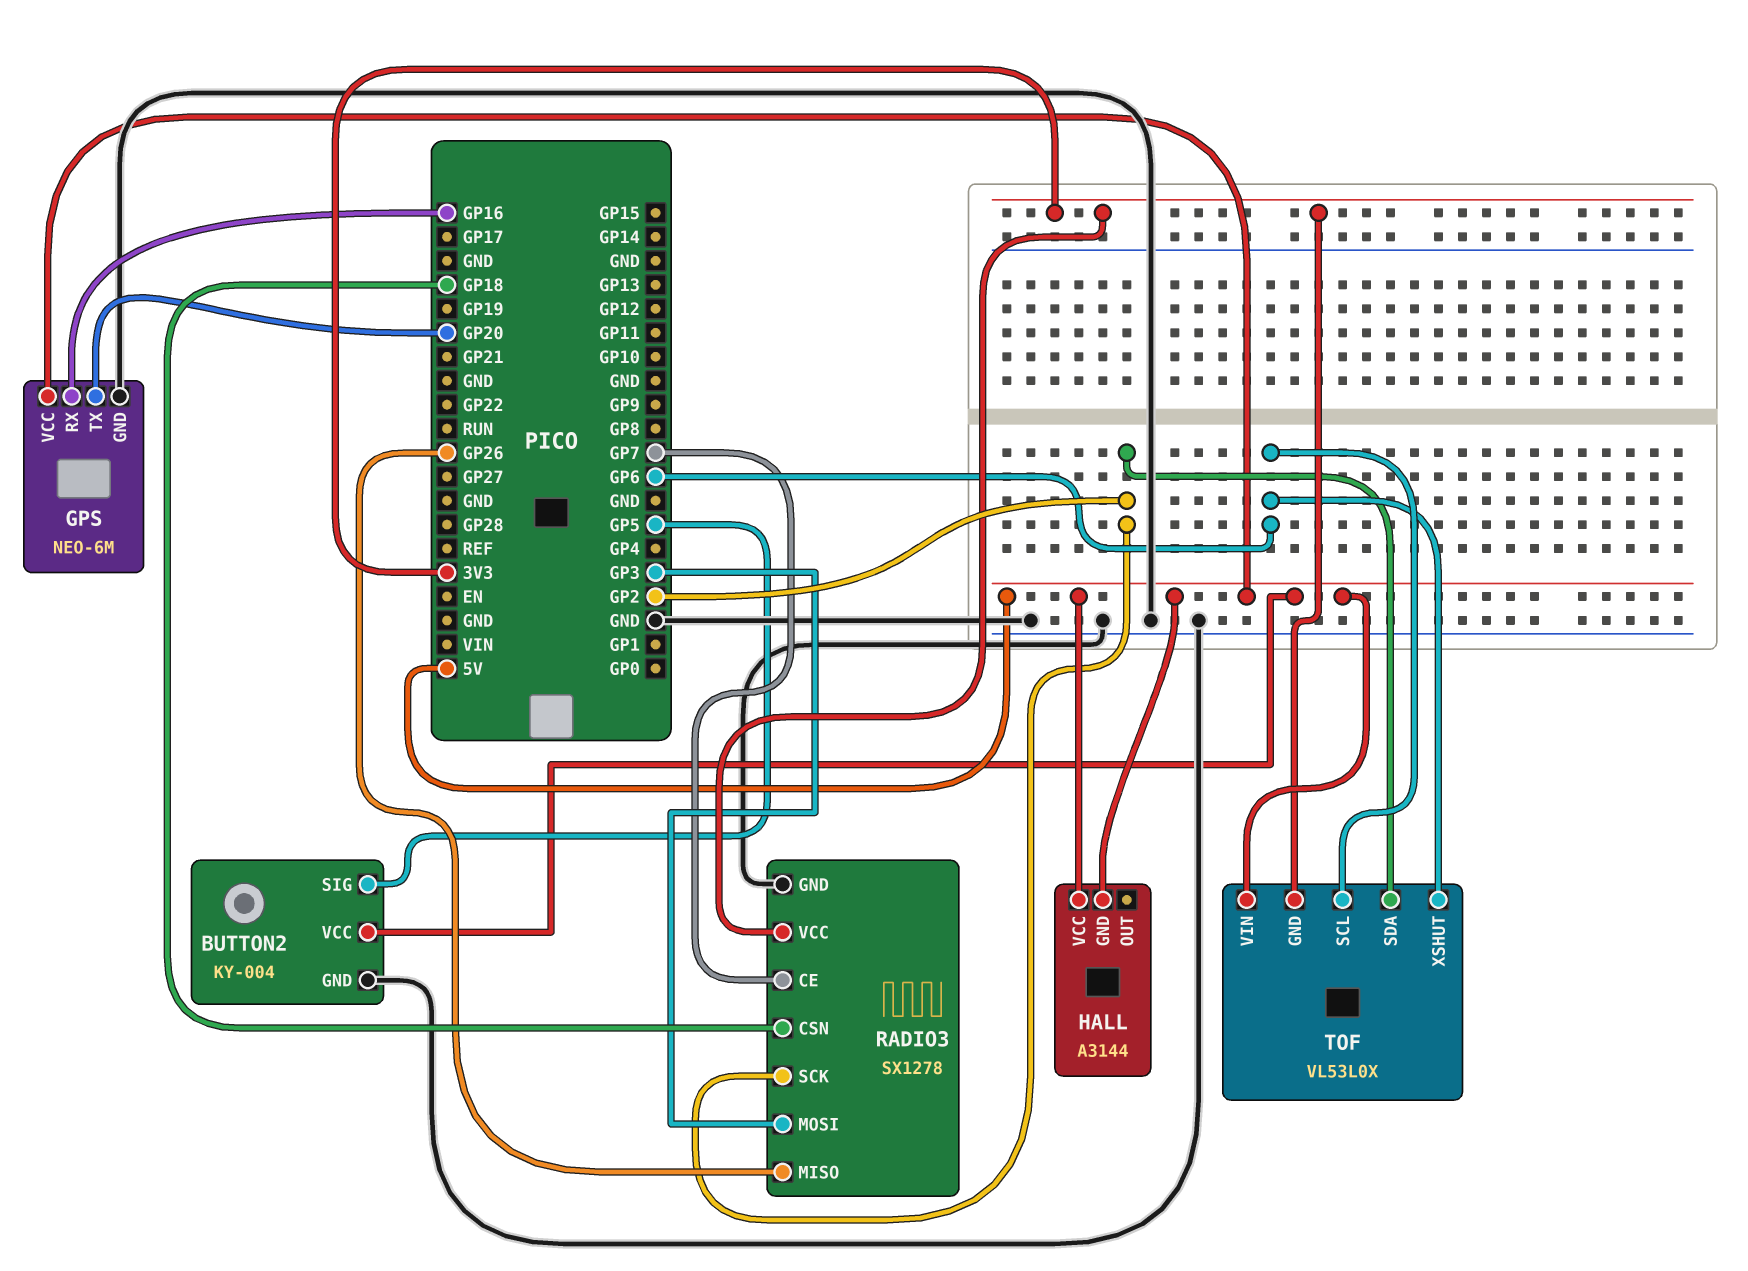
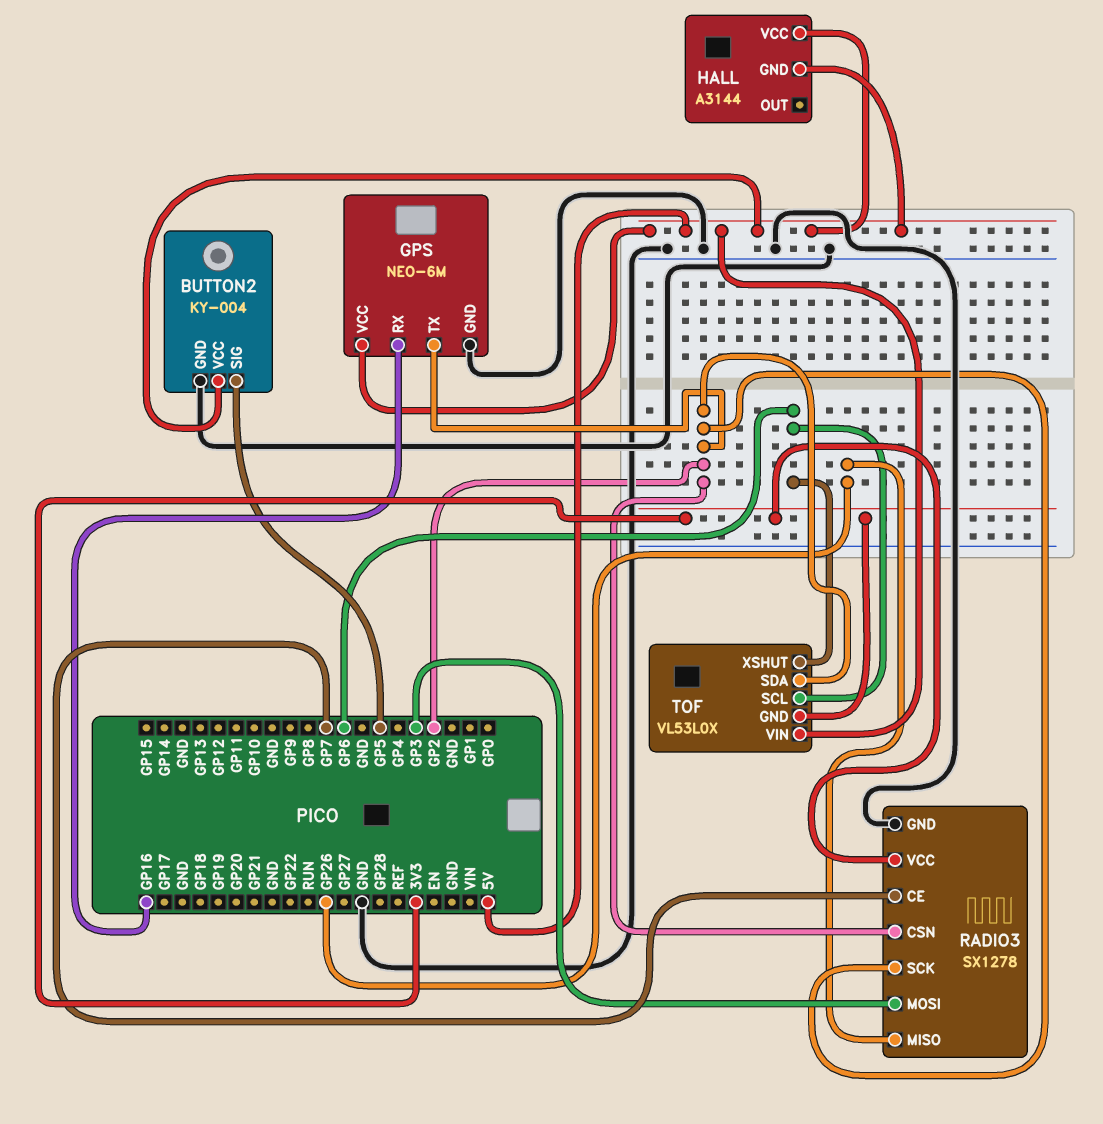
GPS pin TX: GP20 -> GP2
RADIO3 pin CSN: GP18 -> GP2

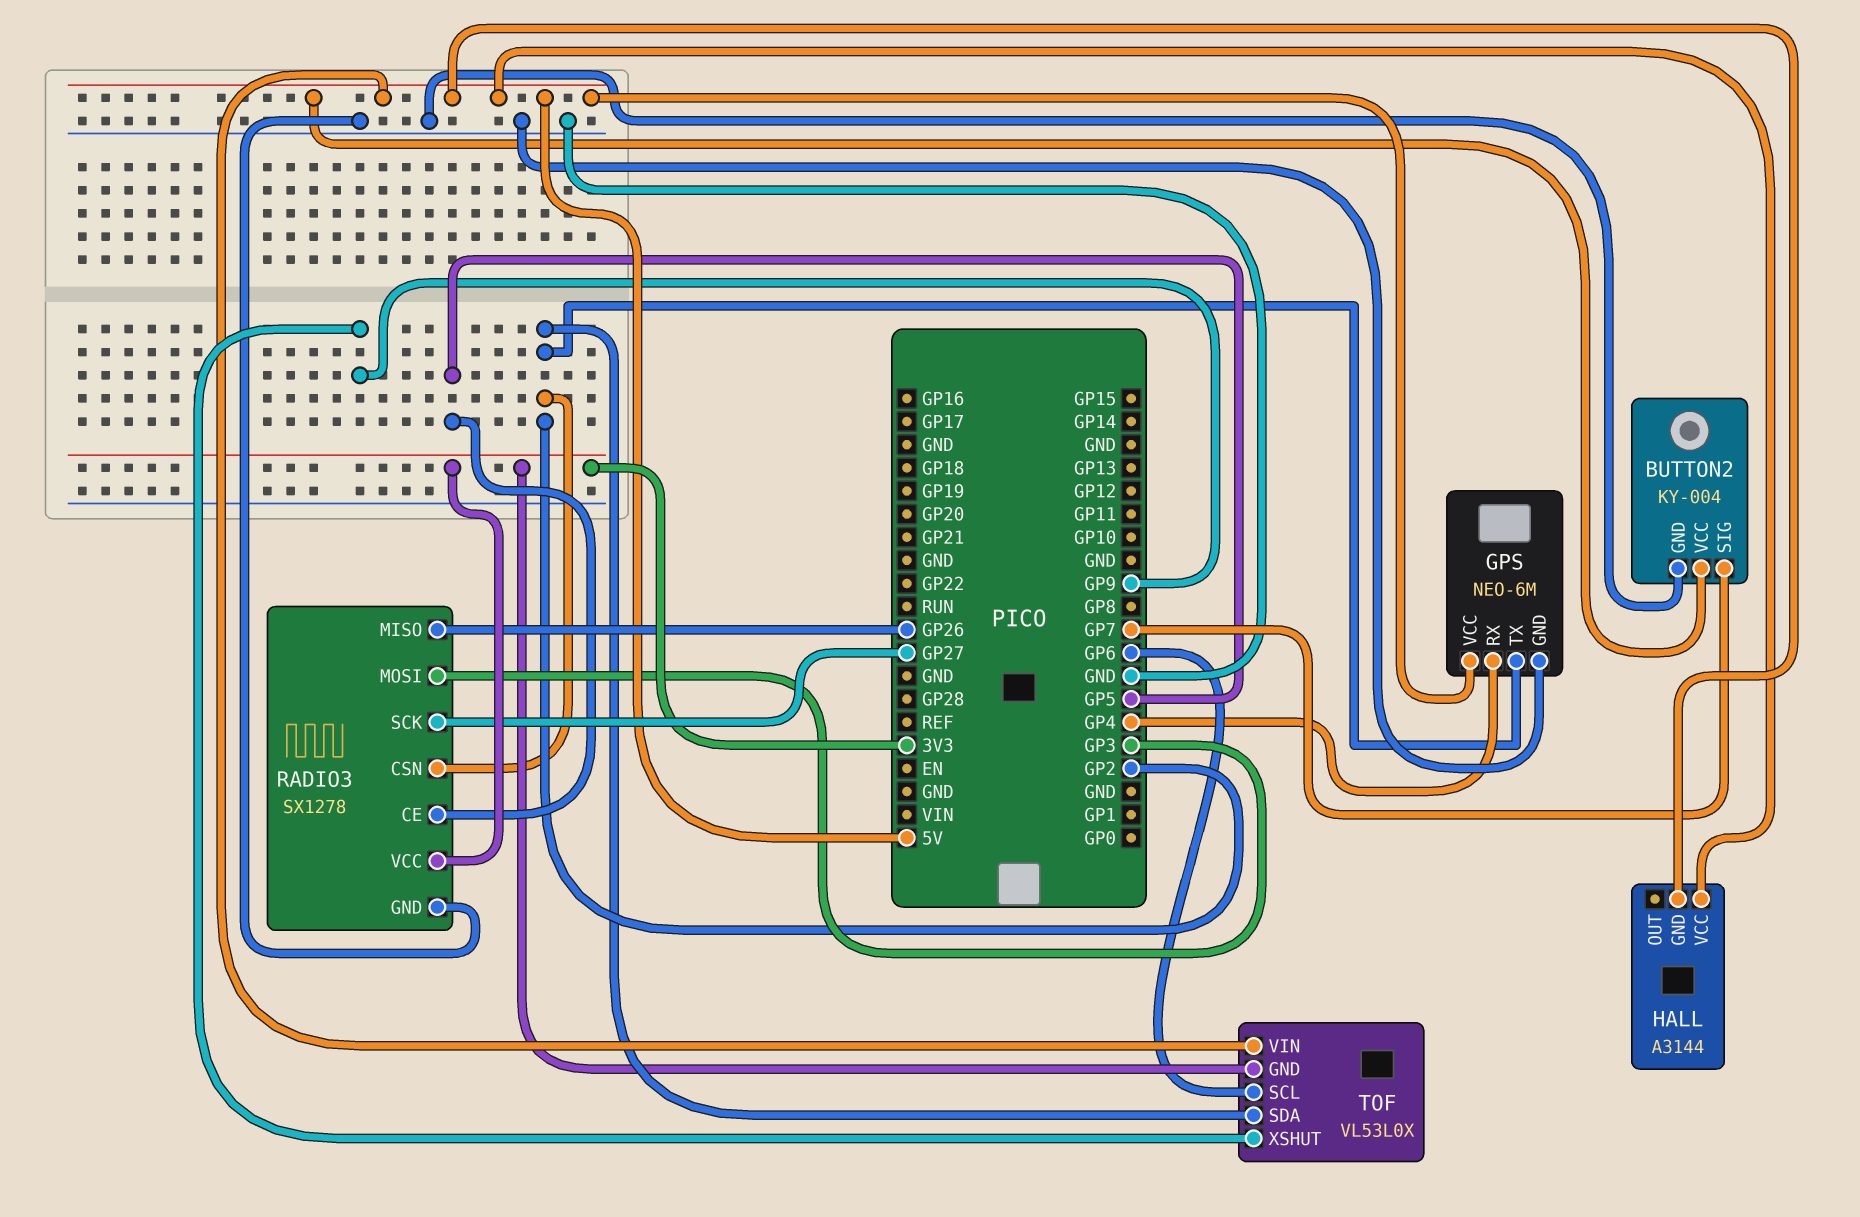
BUTTON2 pin SIG: GP5 -> GP7
GPS pin RX: GP16 -> GP4
RADIO3 pin CE: GP7 -> GP5
RADIO3 pin SCK: GP2 -> GP27
TOF pin XSHUT: GP6 -> GP9

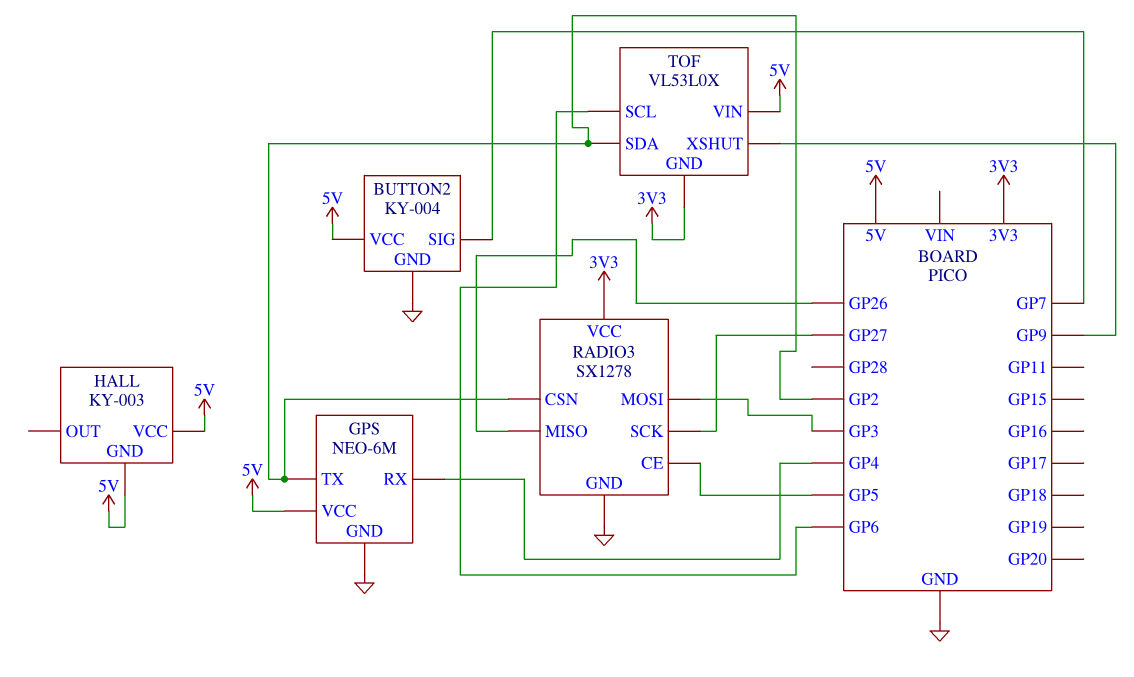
HALL: A3144 -> KY-003

